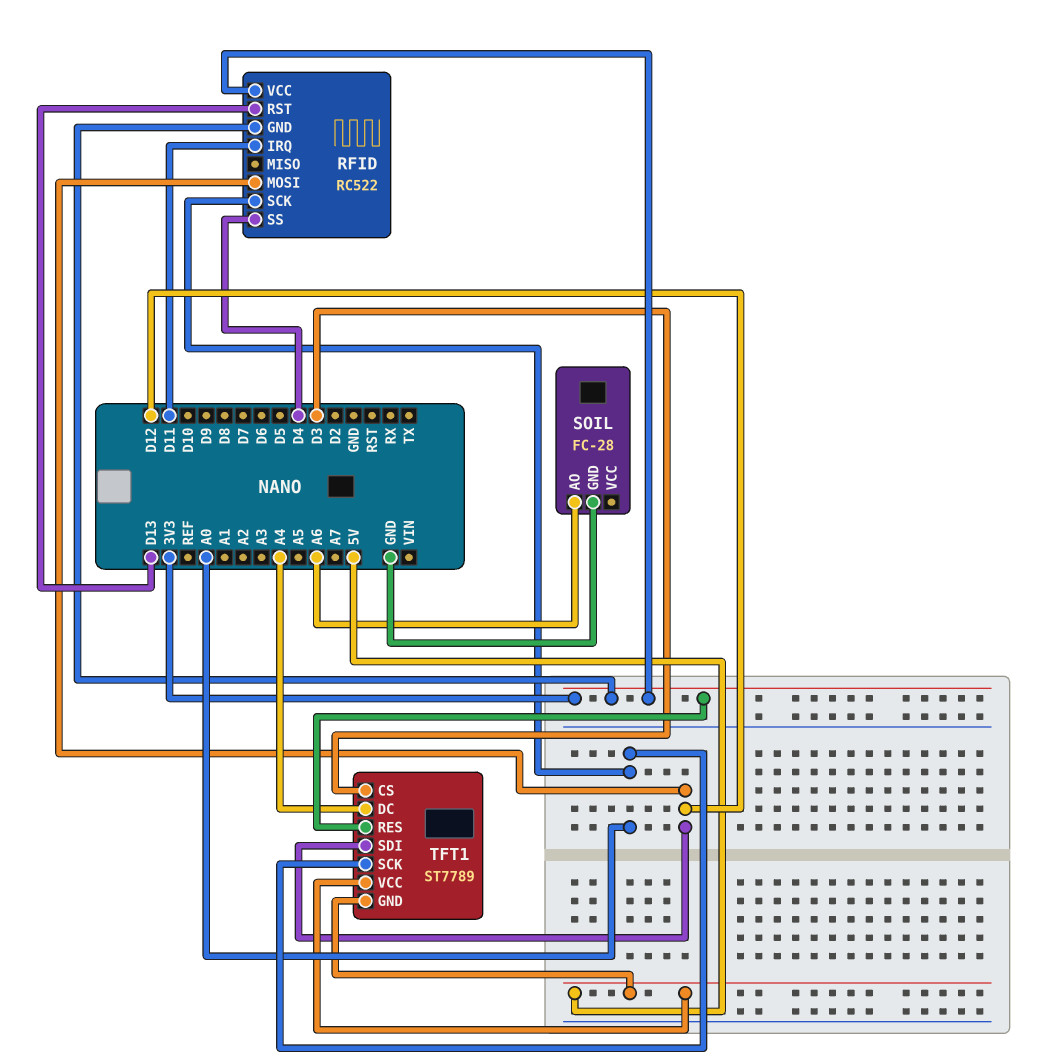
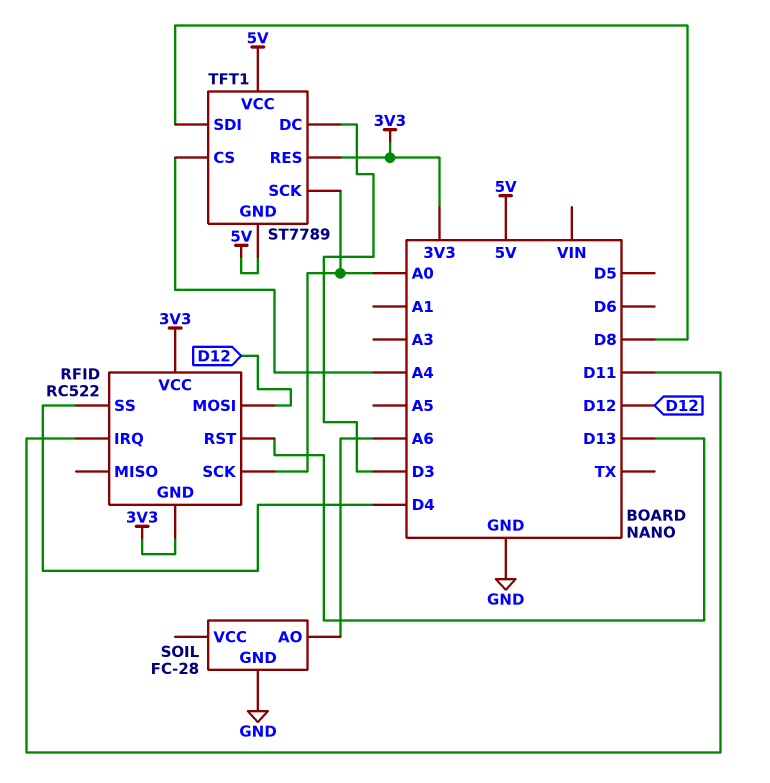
TFT1 pin CS: D3 -> A4
TFT1 pin DC: A4 -> D3
TFT1 pin SDI: D12 -> D8

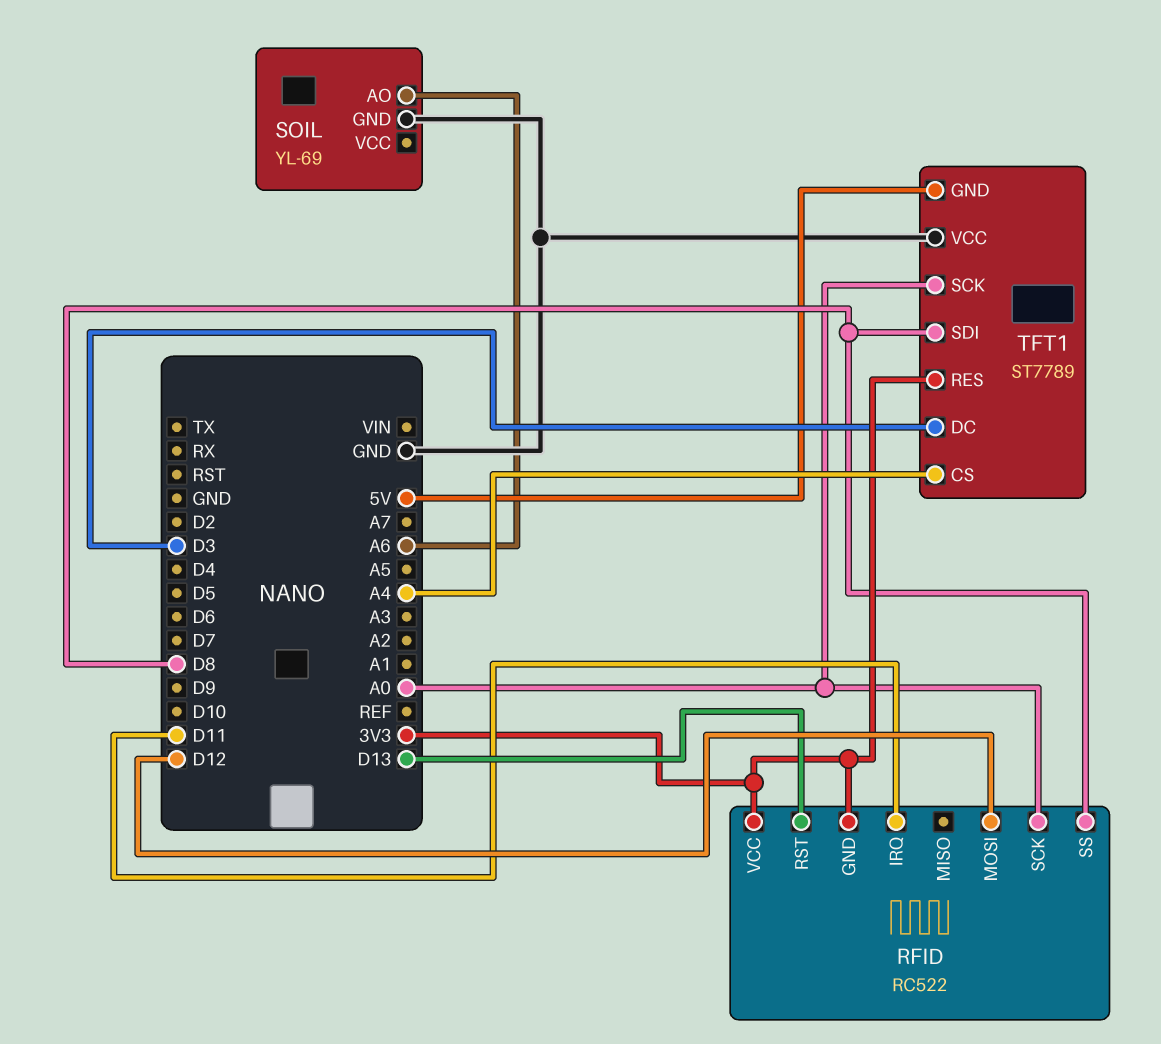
RFID pin SS: D4 -> D8
SOIL: FC-28 -> YL-69
TFT1 pin VCC: 5V -> GND

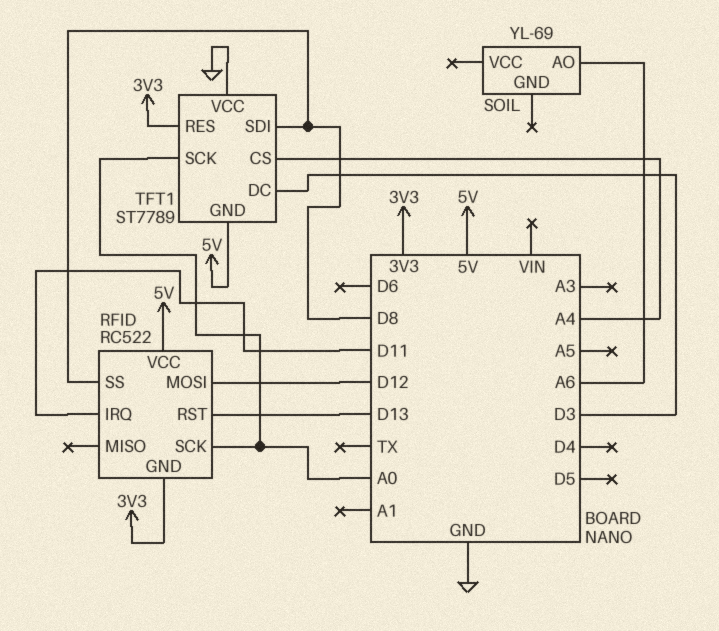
RFID pin VCC: 3V3 -> 5V
SOIL pin GND: GND -> none

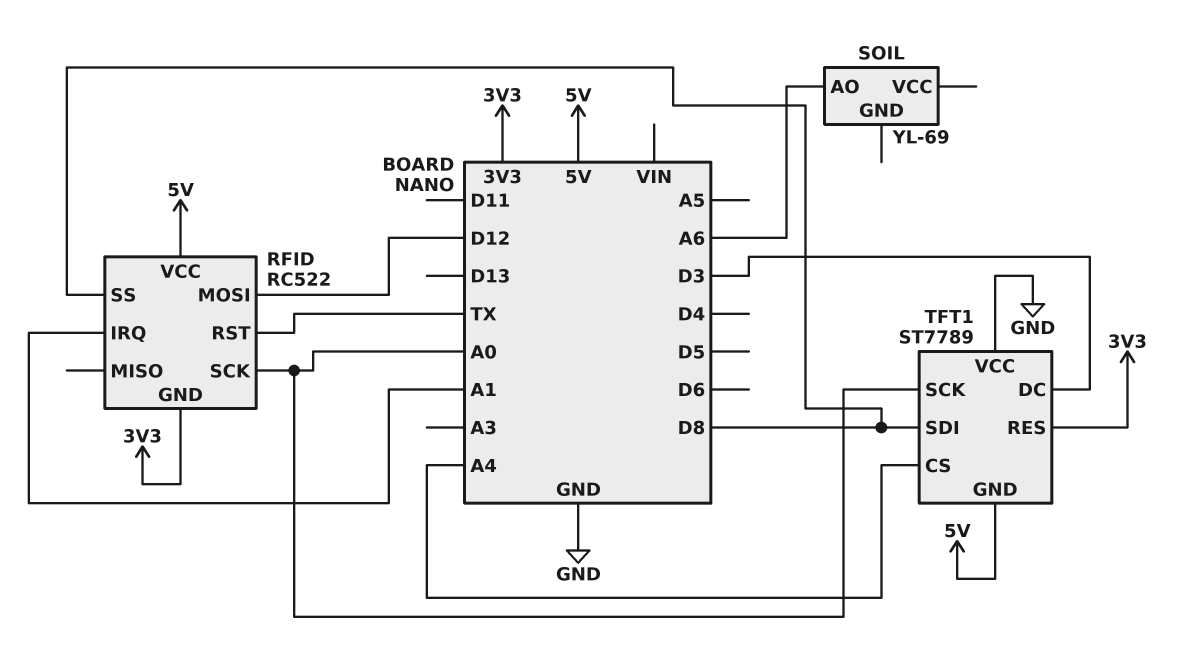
RFID pin IRQ: D11 -> A1
RFID pin RST: D13 -> TX

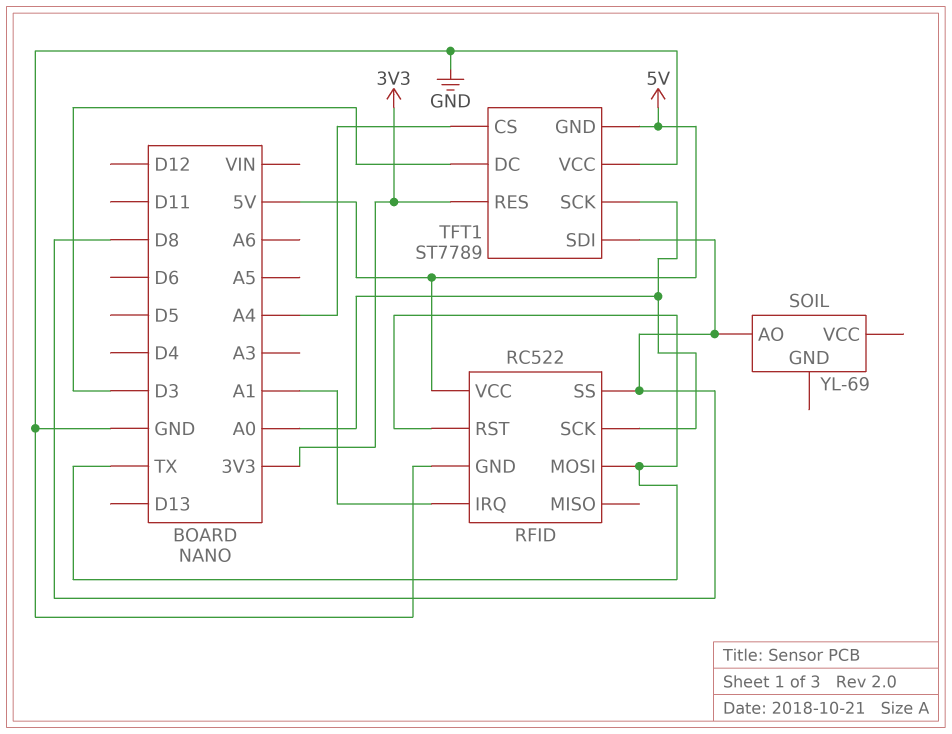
RFID pin GND: 3V3 -> GND
RFID pin MOSI: D12 -> TX
SOIL pin AO: A6 -> D8

